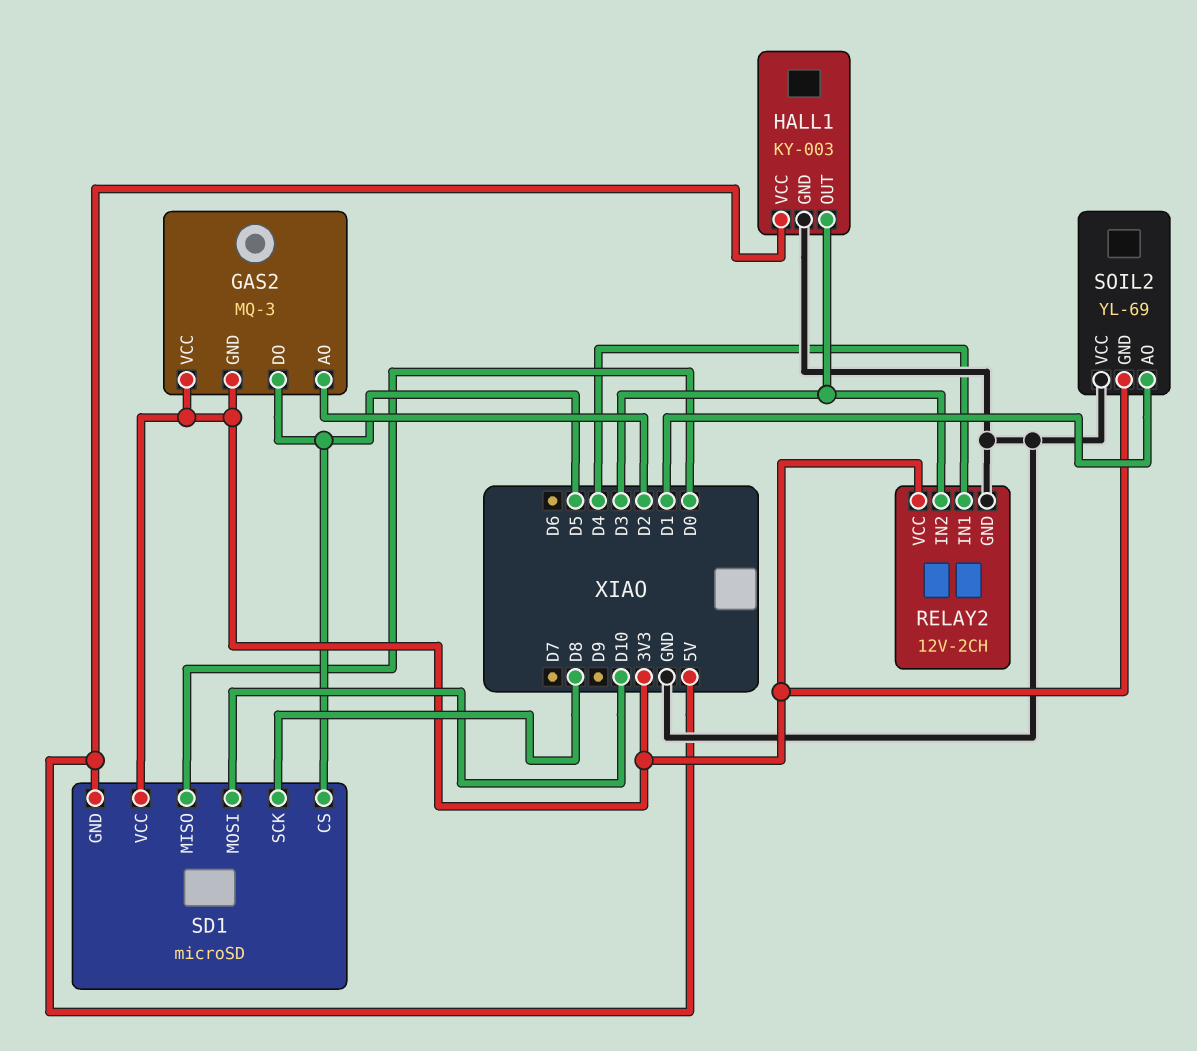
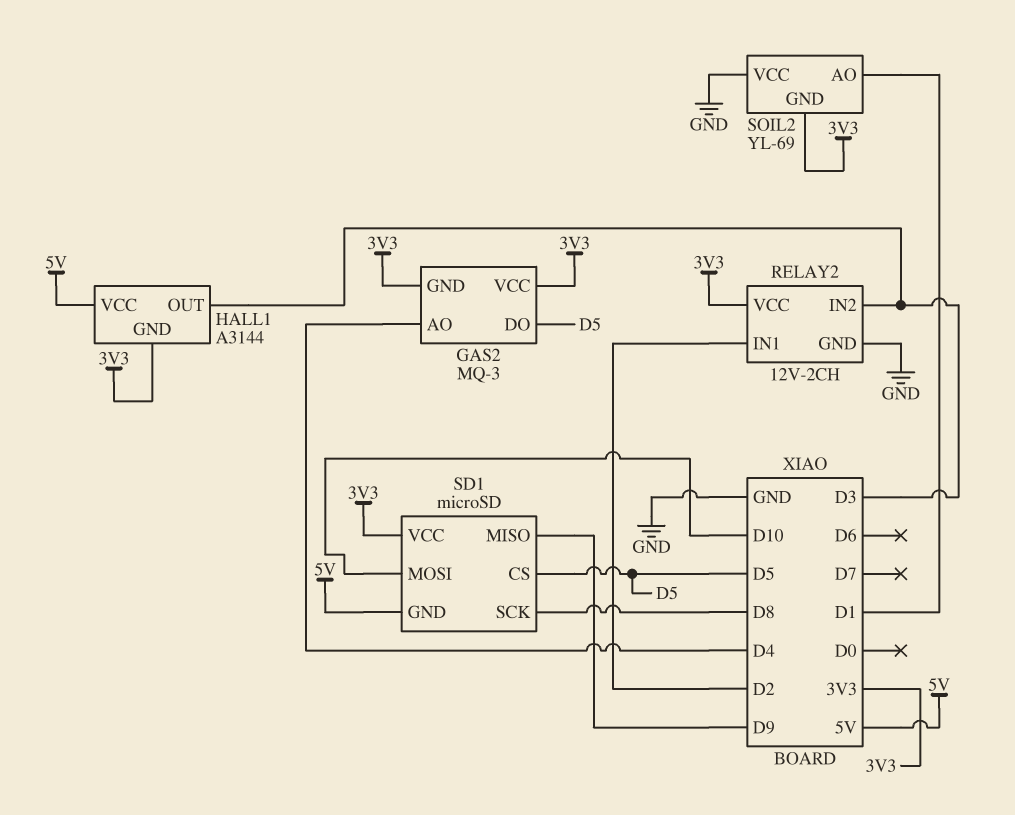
GAS2 pin AO: D2 -> D4
HALL1: KY-003 -> A3144
HALL1 pin GND: GND -> 3V3
RELAY2 pin IN1: D4 -> D2
SD1 pin MISO: D0 -> D9

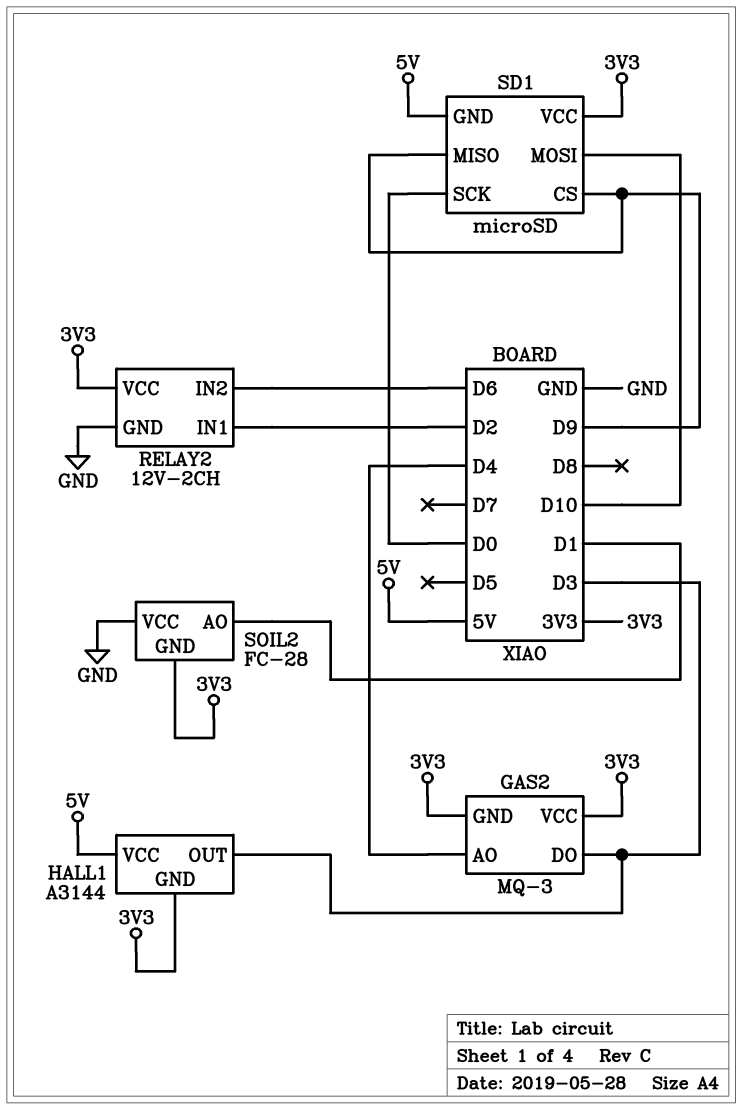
GAS2 pin DO: D5 -> D3
RELAY2 pin IN2: D3 -> D6
SD1 pin CS: D5 -> D9
SD1 pin SCK: D8 -> D0
SOIL2: YL-69 -> FC-28

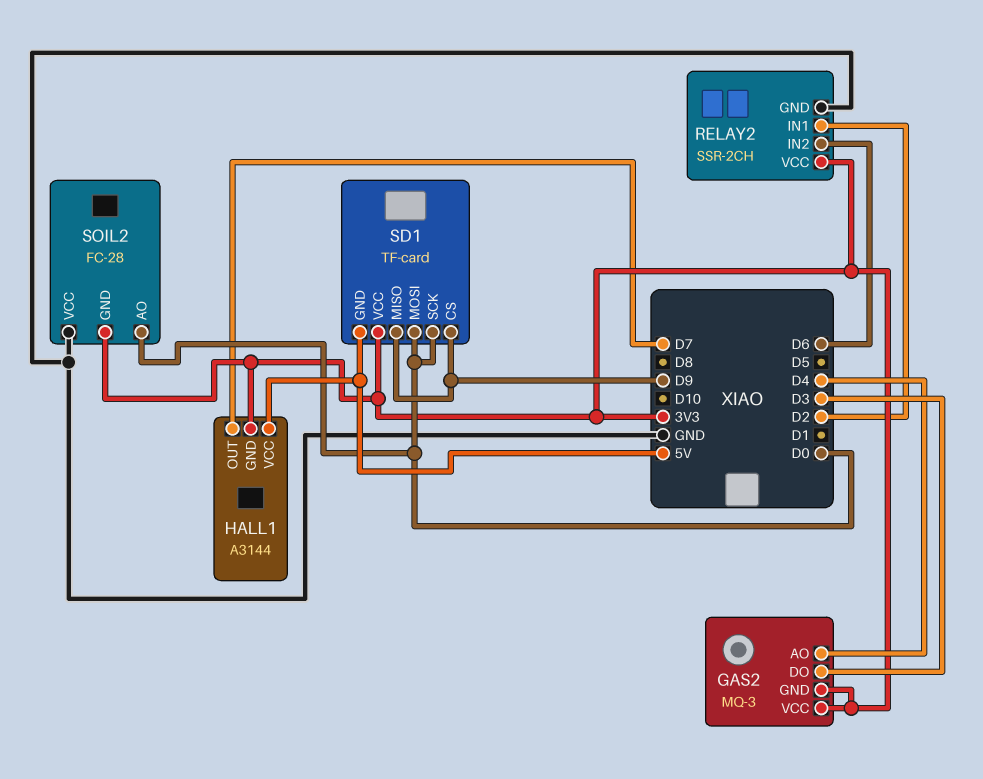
HALL1 pin OUT: D3 -> D7
RELAY2: 12V-2CH -> SSR-2CH
SD1: microSD -> TF-card
SD1 pin MOSI: D10 -> D0
SOIL2 pin AO: D1 -> D0

